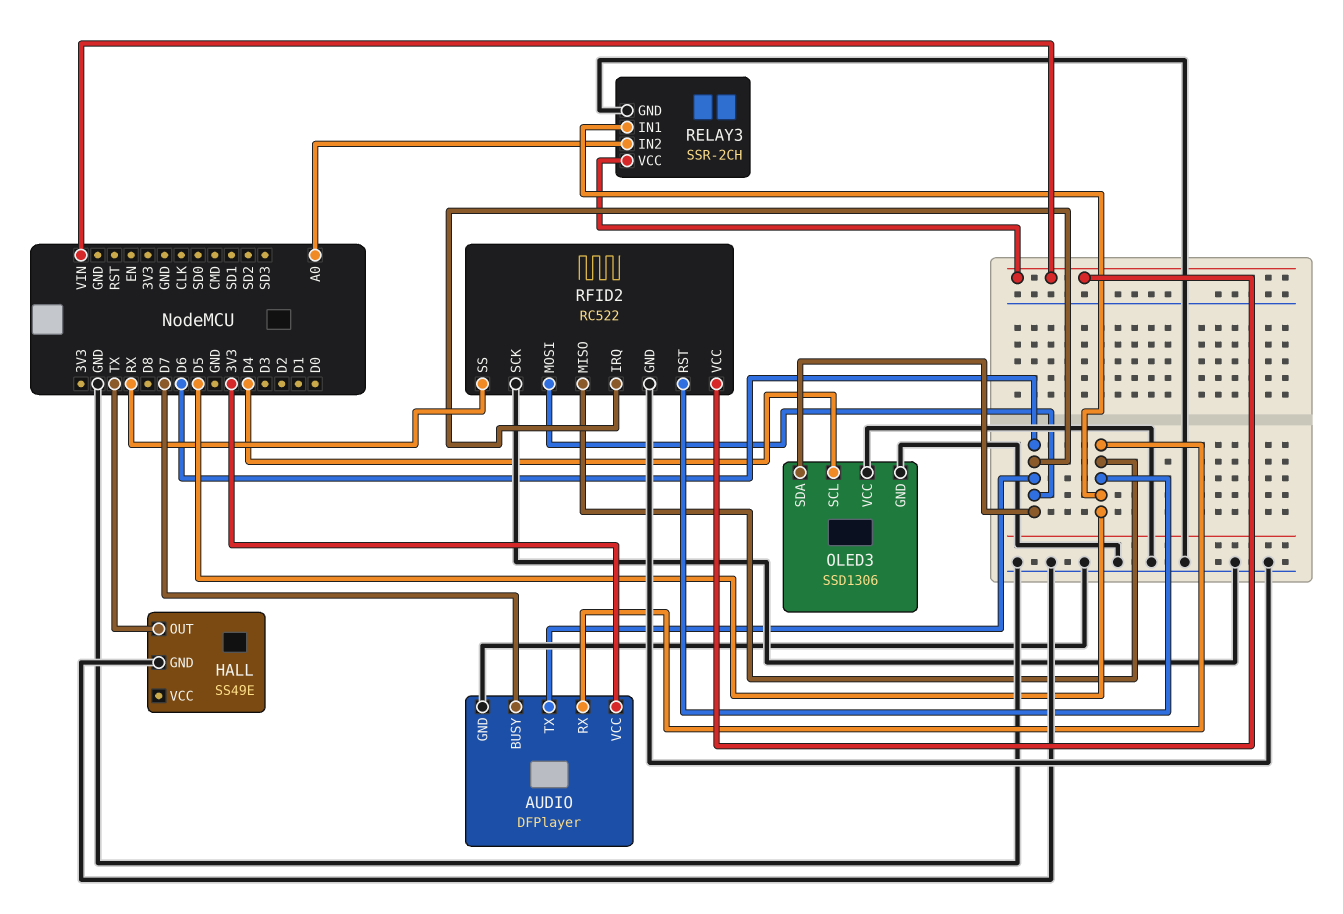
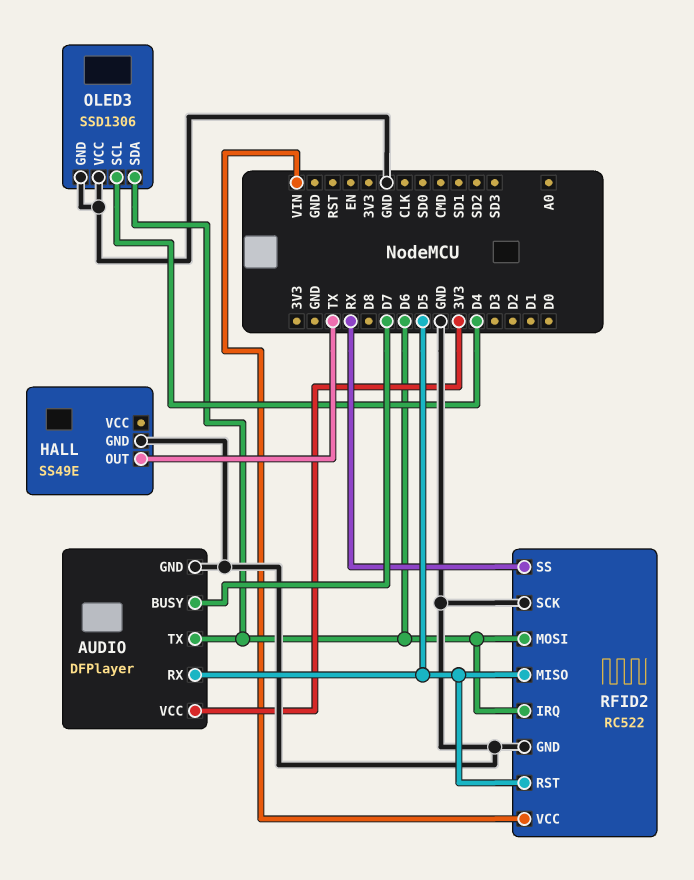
RELAY3: SSR-2CH -> none
RELAY3 pin GND: GND -> none
RELAY3 pin IN1: D5 -> none
RELAY3 pin IN2: A0 -> none
RELAY3 pin VCC: VIN -> none

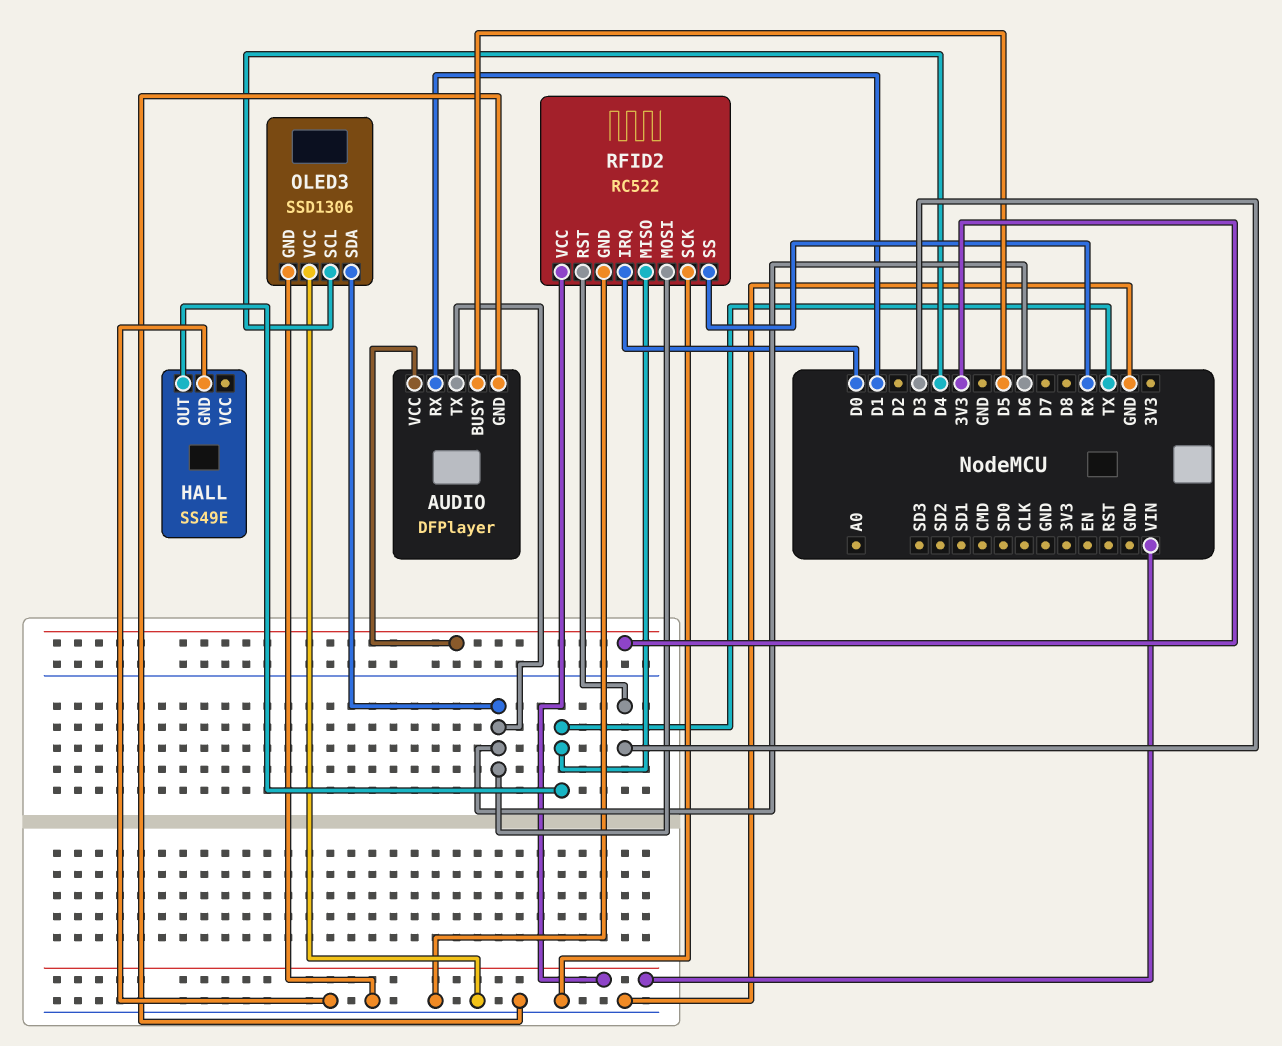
AUDIO pin BUSY: D7 -> D5
AUDIO pin RX: D5 -> D1
RFID2 pin IRQ: D6 -> D0
RFID2 pin MISO: D5 -> TX
RFID2 pin RST: D5 -> D3

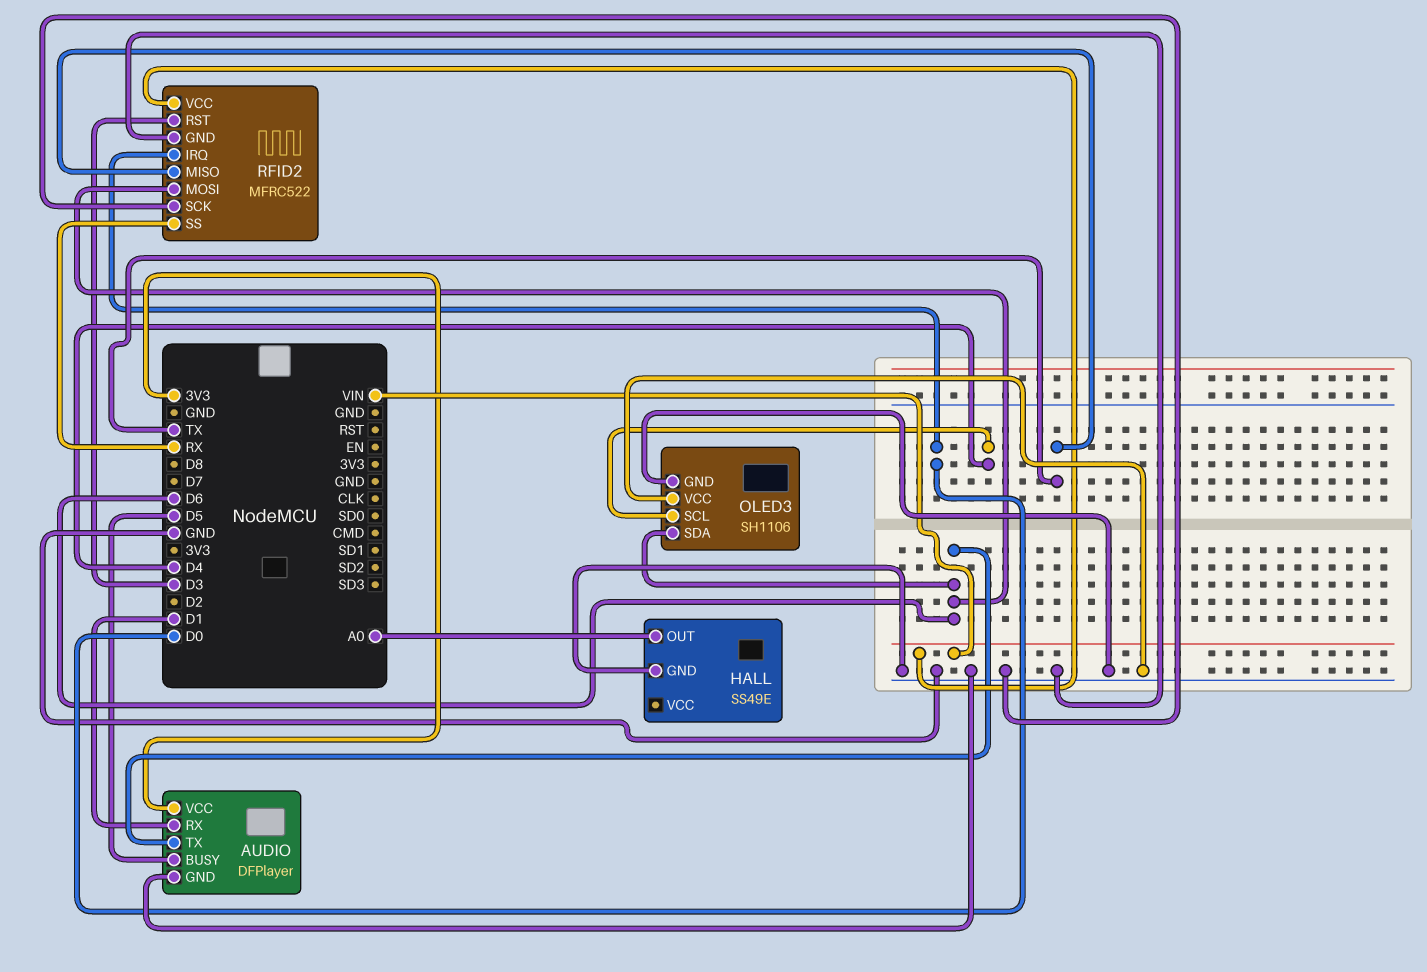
HALL pin OUT: TX -> A0
OLED3: SSD1306 -> SH1106
RFID2: RC522 -> MFRC522

